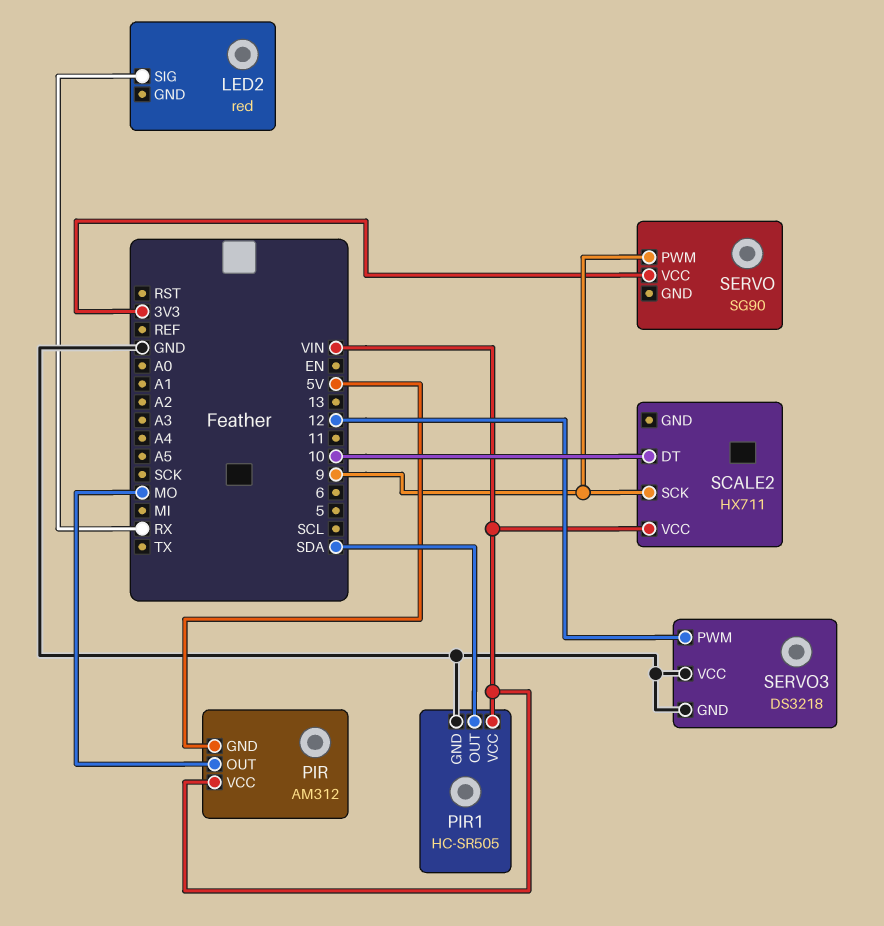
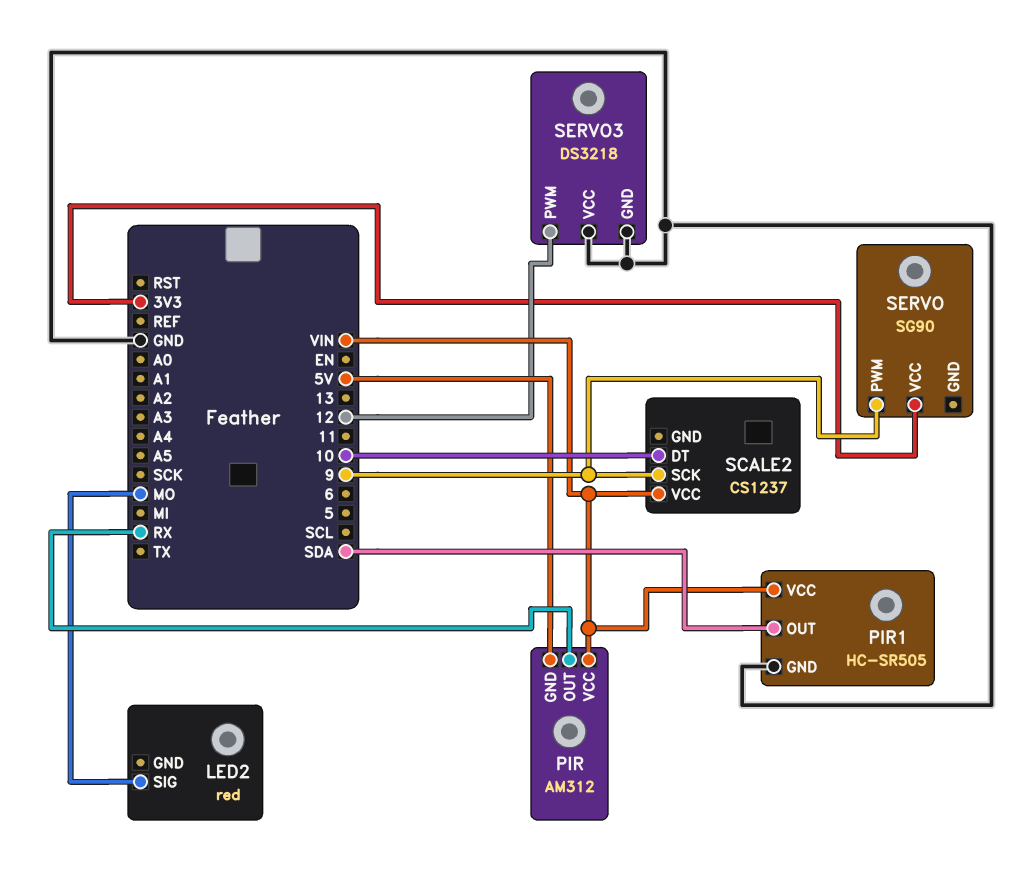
LED2 pin SIG: RX -> MO
PIR pin OUT: MO -> RX
SCALE2: HX711 -> CS1237

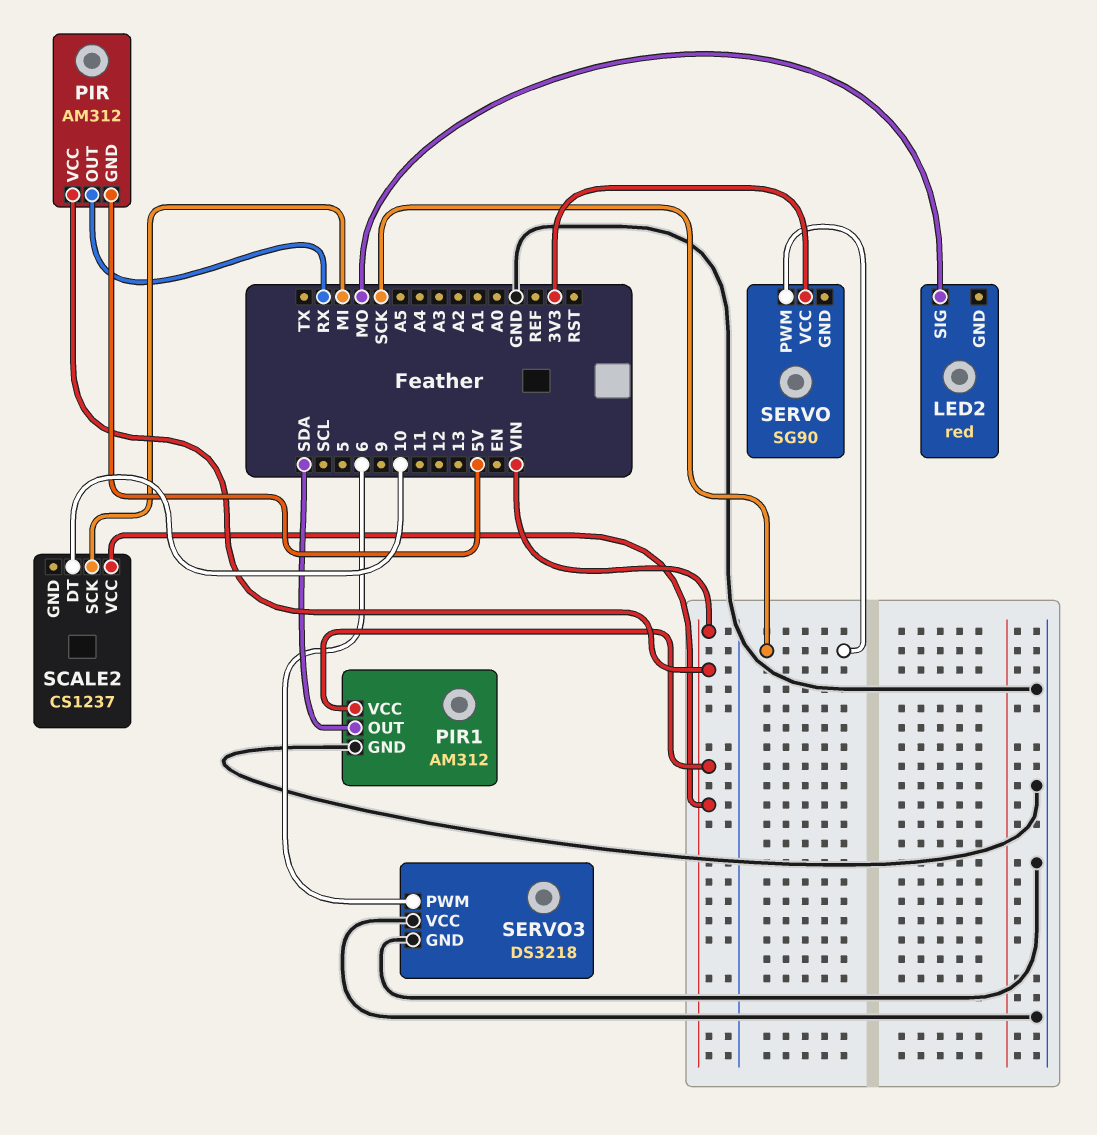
PIR1: HC-SR505 -> AM312
SCALE2 pin SCK: 9 -> MI
SERVO pin PWM: 9 -> SCK
SERVO3 pin PWM: 12 -> 6

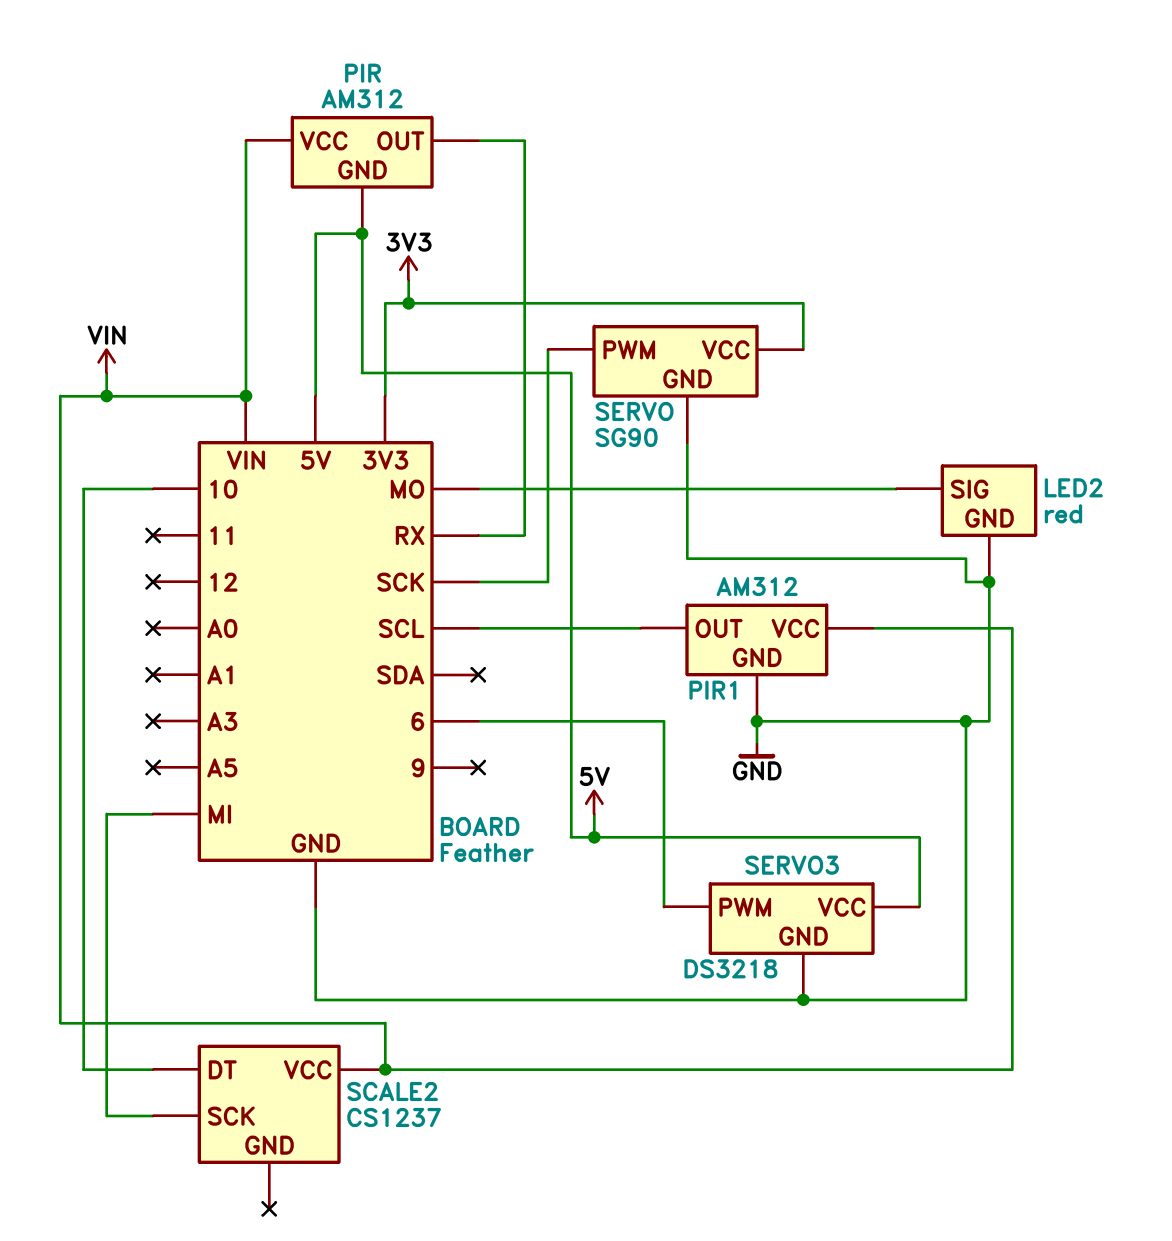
LED2 pin GND: none -> GND
PIR1 pin OUT: SDA -> SCL
SERVO pin GND: none -> GND
SERVO3 pin VCC: GND -> 5V

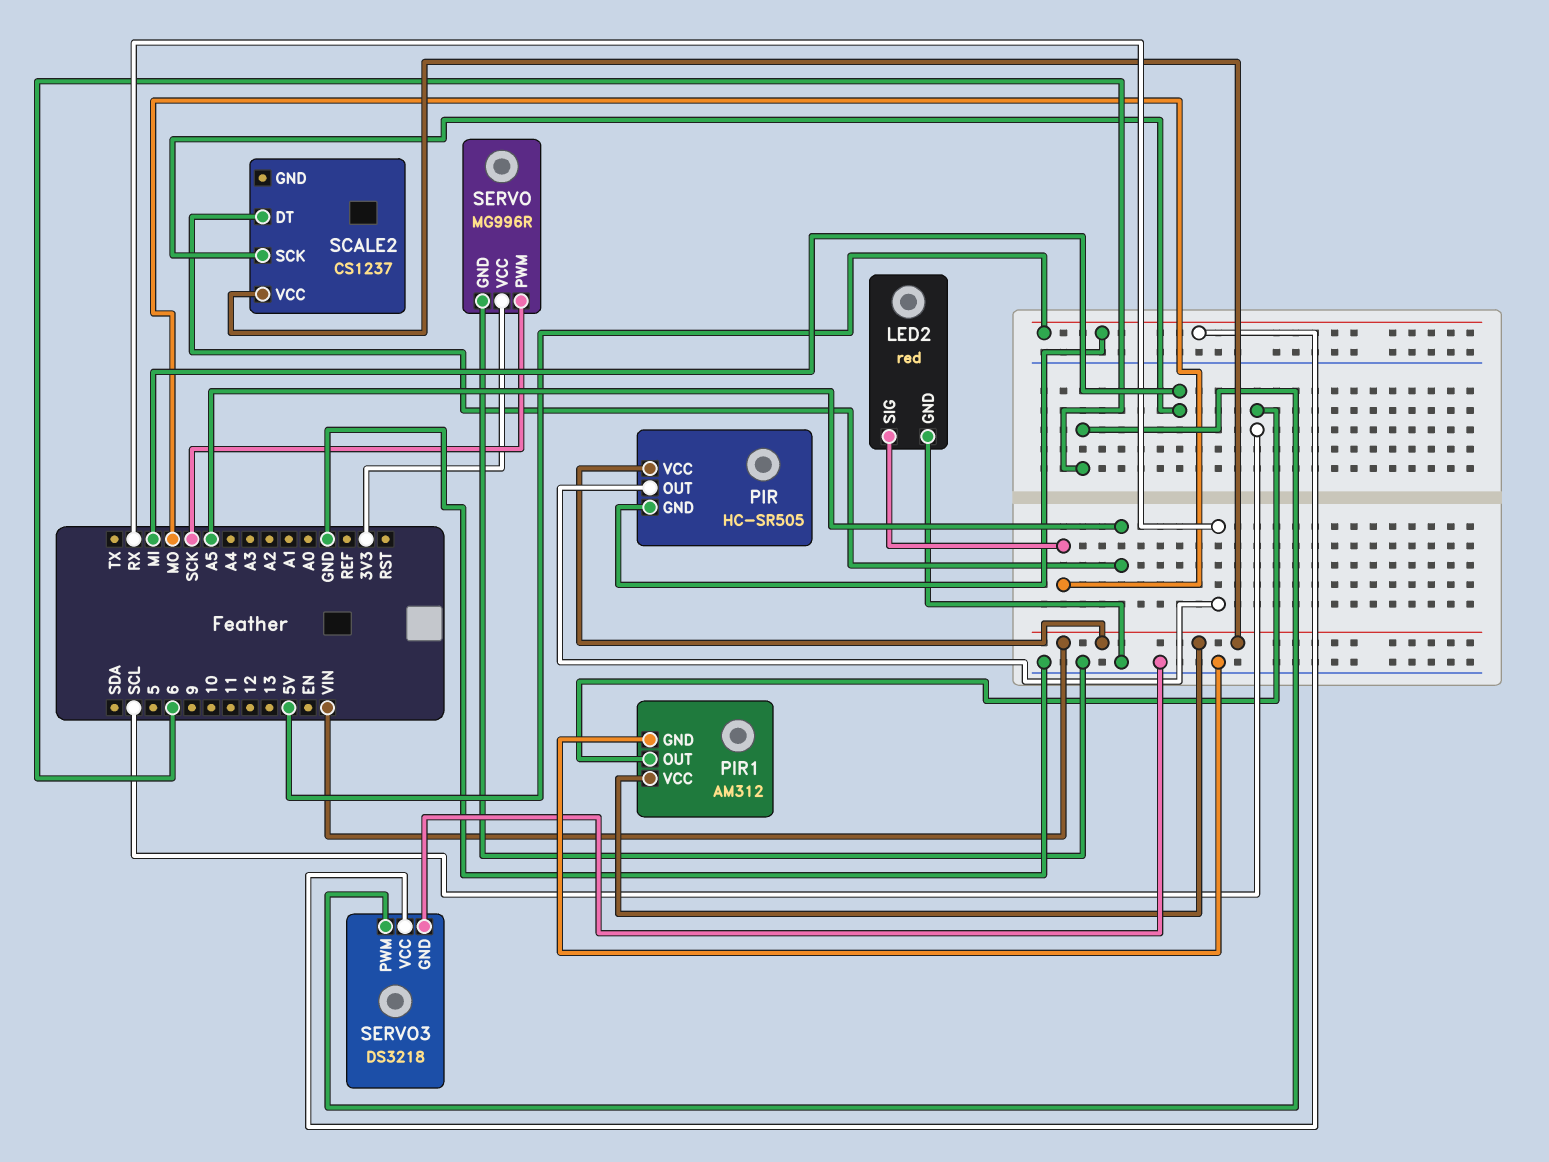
PIR: AM312 -> HC-SR505
SCALE2 pin DT: 10 -> A5
SERVO: SG90 -> MG996R

